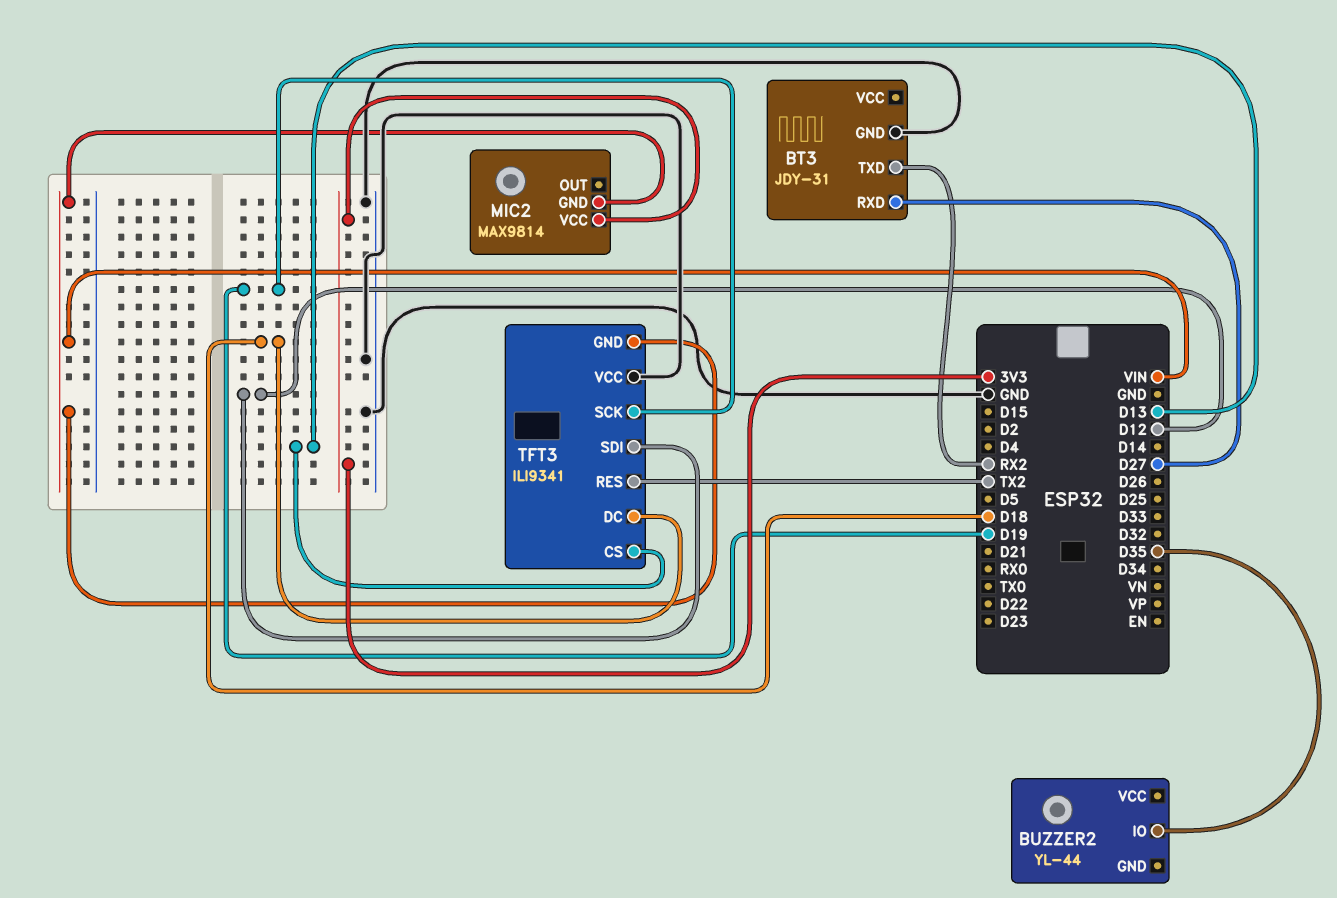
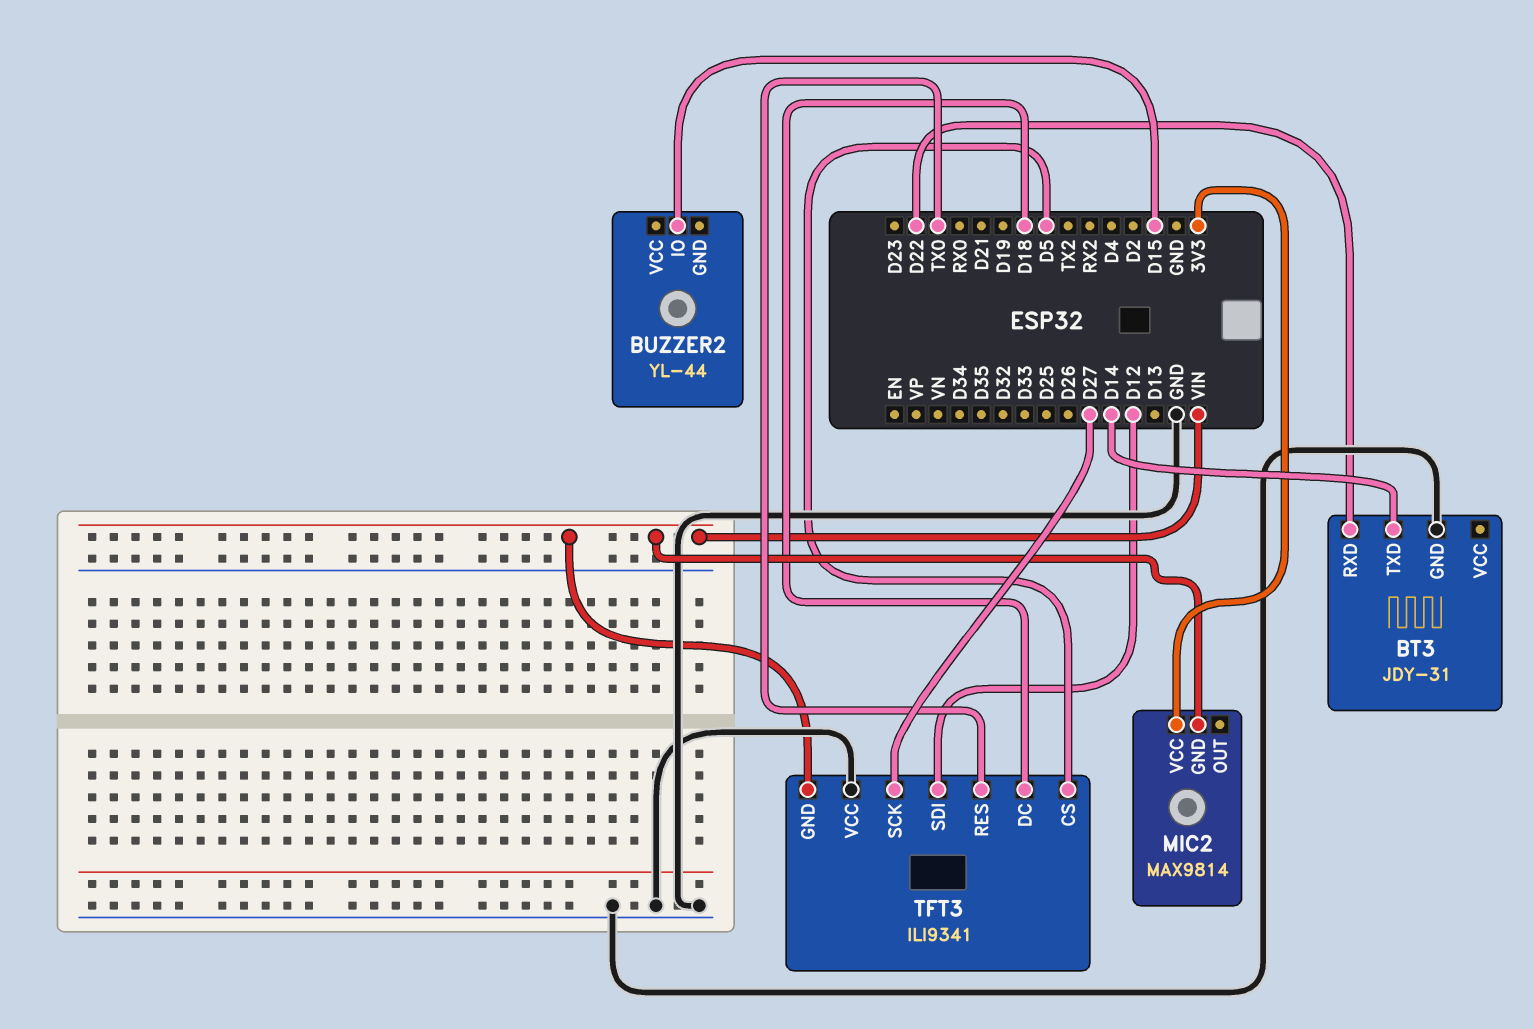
BT3 pin RXD: D27 -> D22
BT3 pin TXD: RX2 -> D14
BUZZER2 pin IO: D35 -> D15
TFT3 pin CS: D13 -> D5
TFT3 pin RES: TX2 -> TX0
TFT3 pin SCK: D19 -> D27

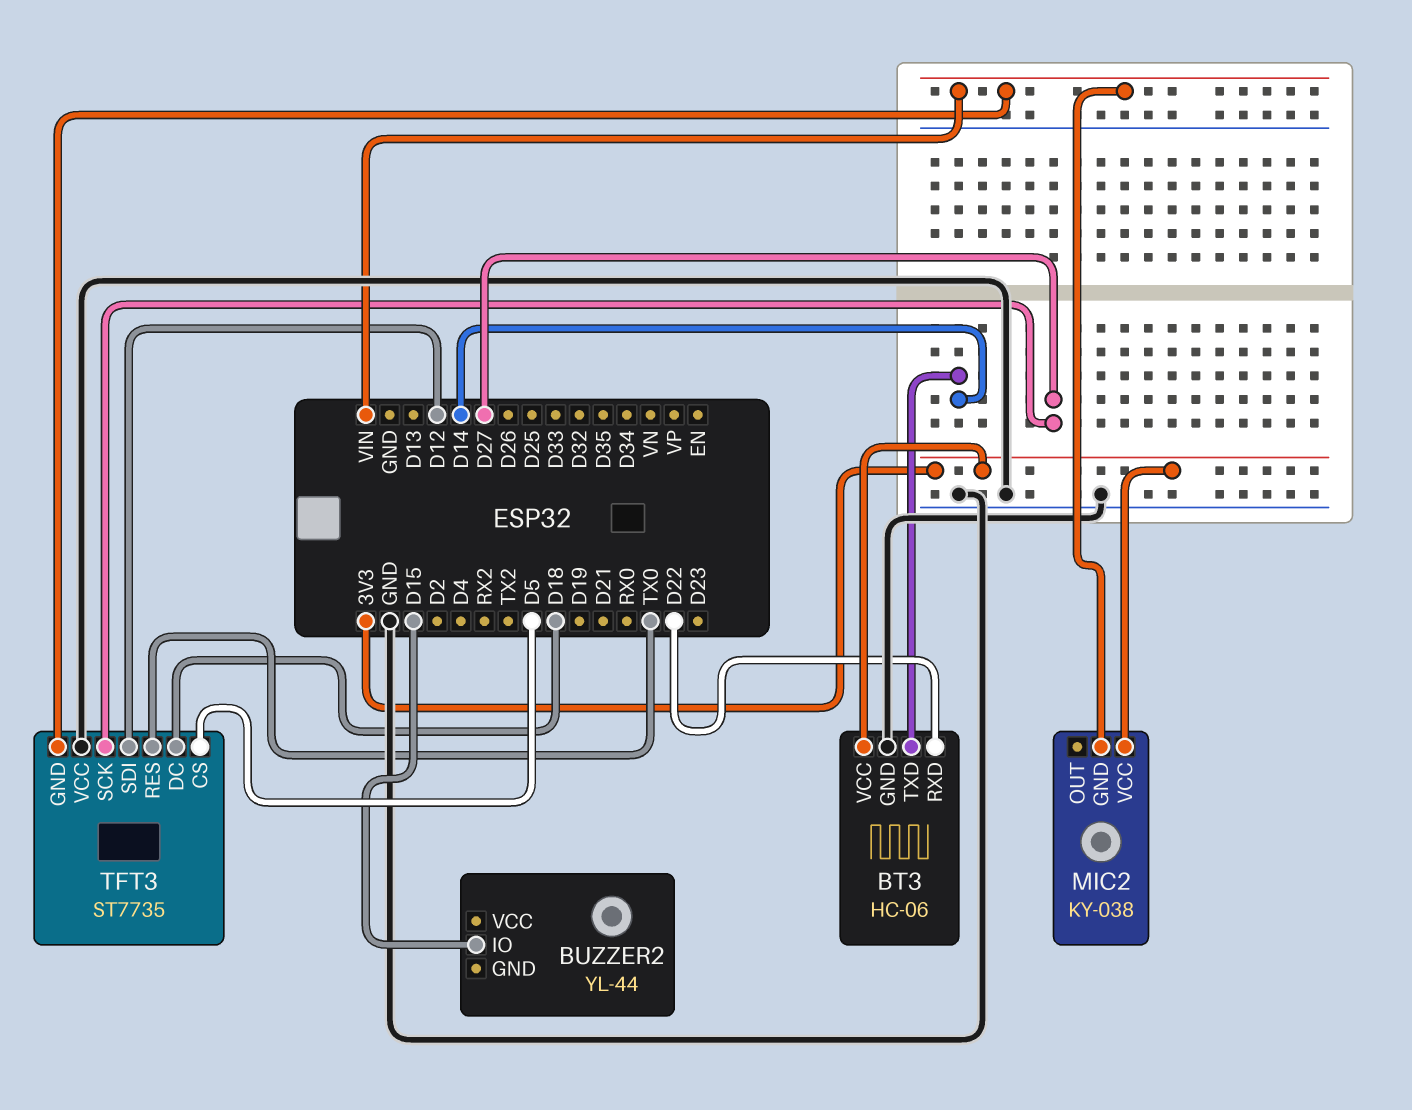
BT3: JDY-31 -> HC-06
BT3 pin VCC: none -> 3V3
MIC2: MAX9814 -> KY-038
TFT3: ILI9341 -> ST7735

